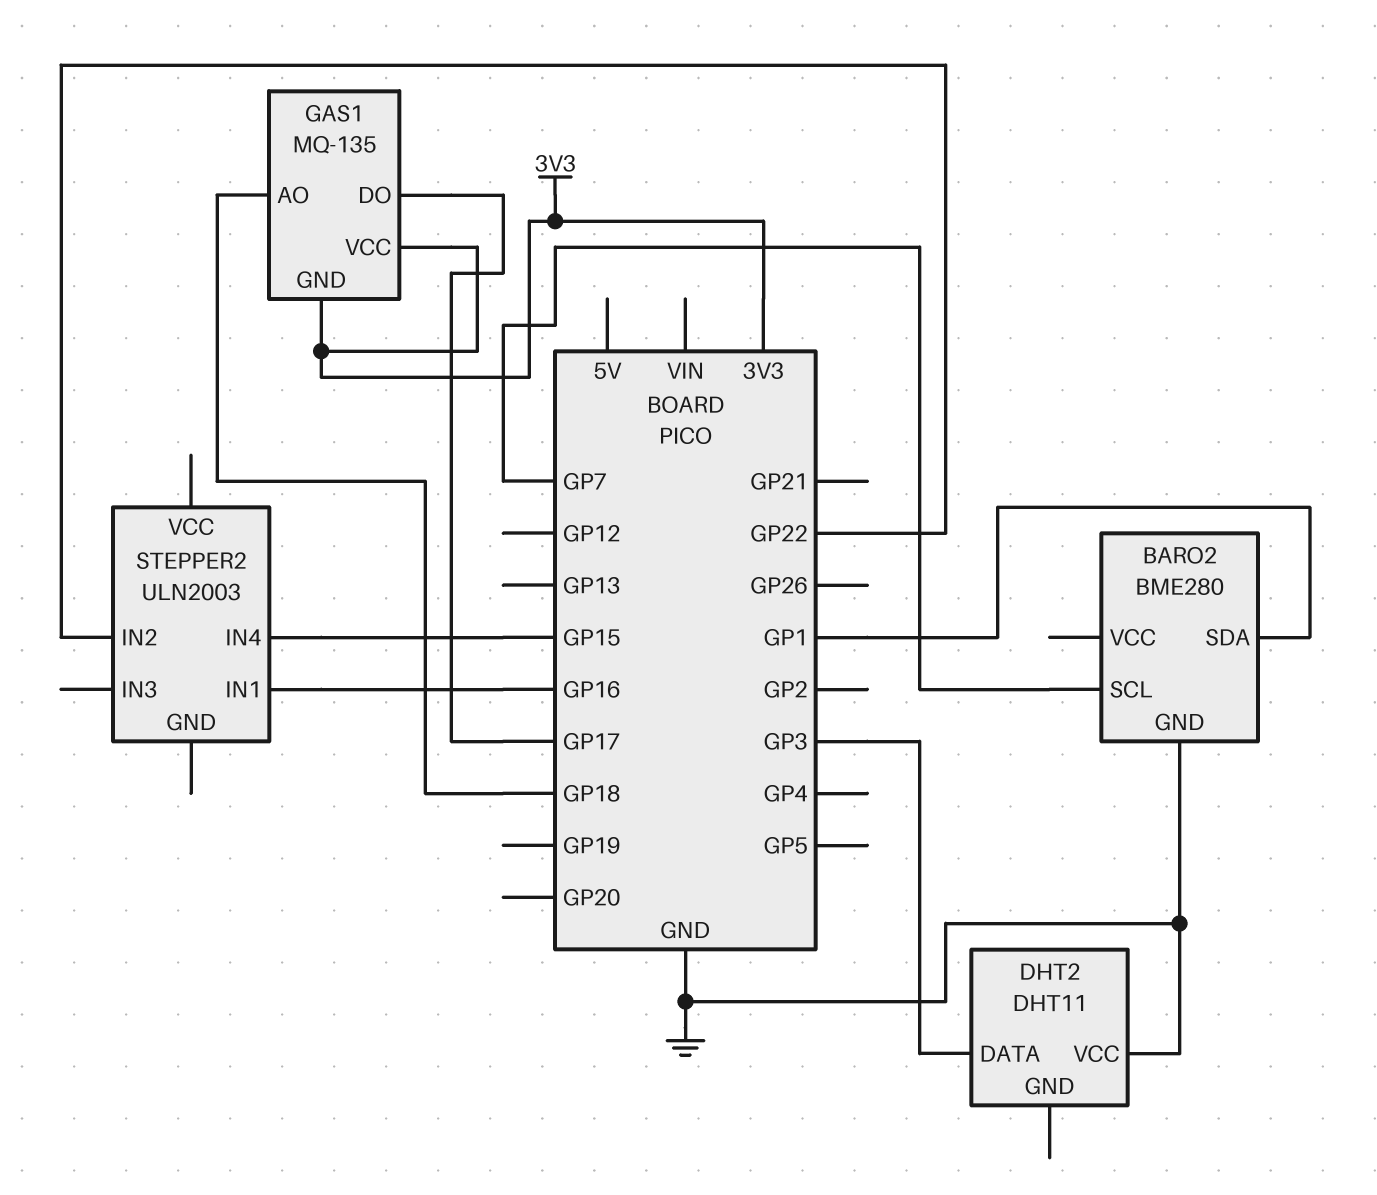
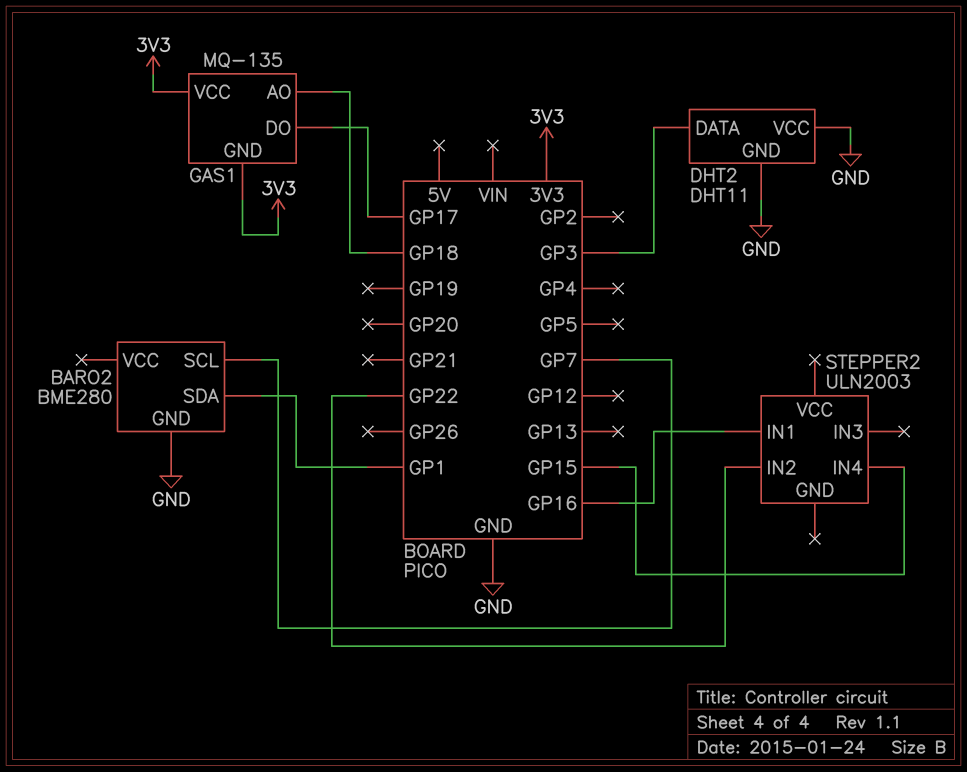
DHT2 pin GND: none -> GND

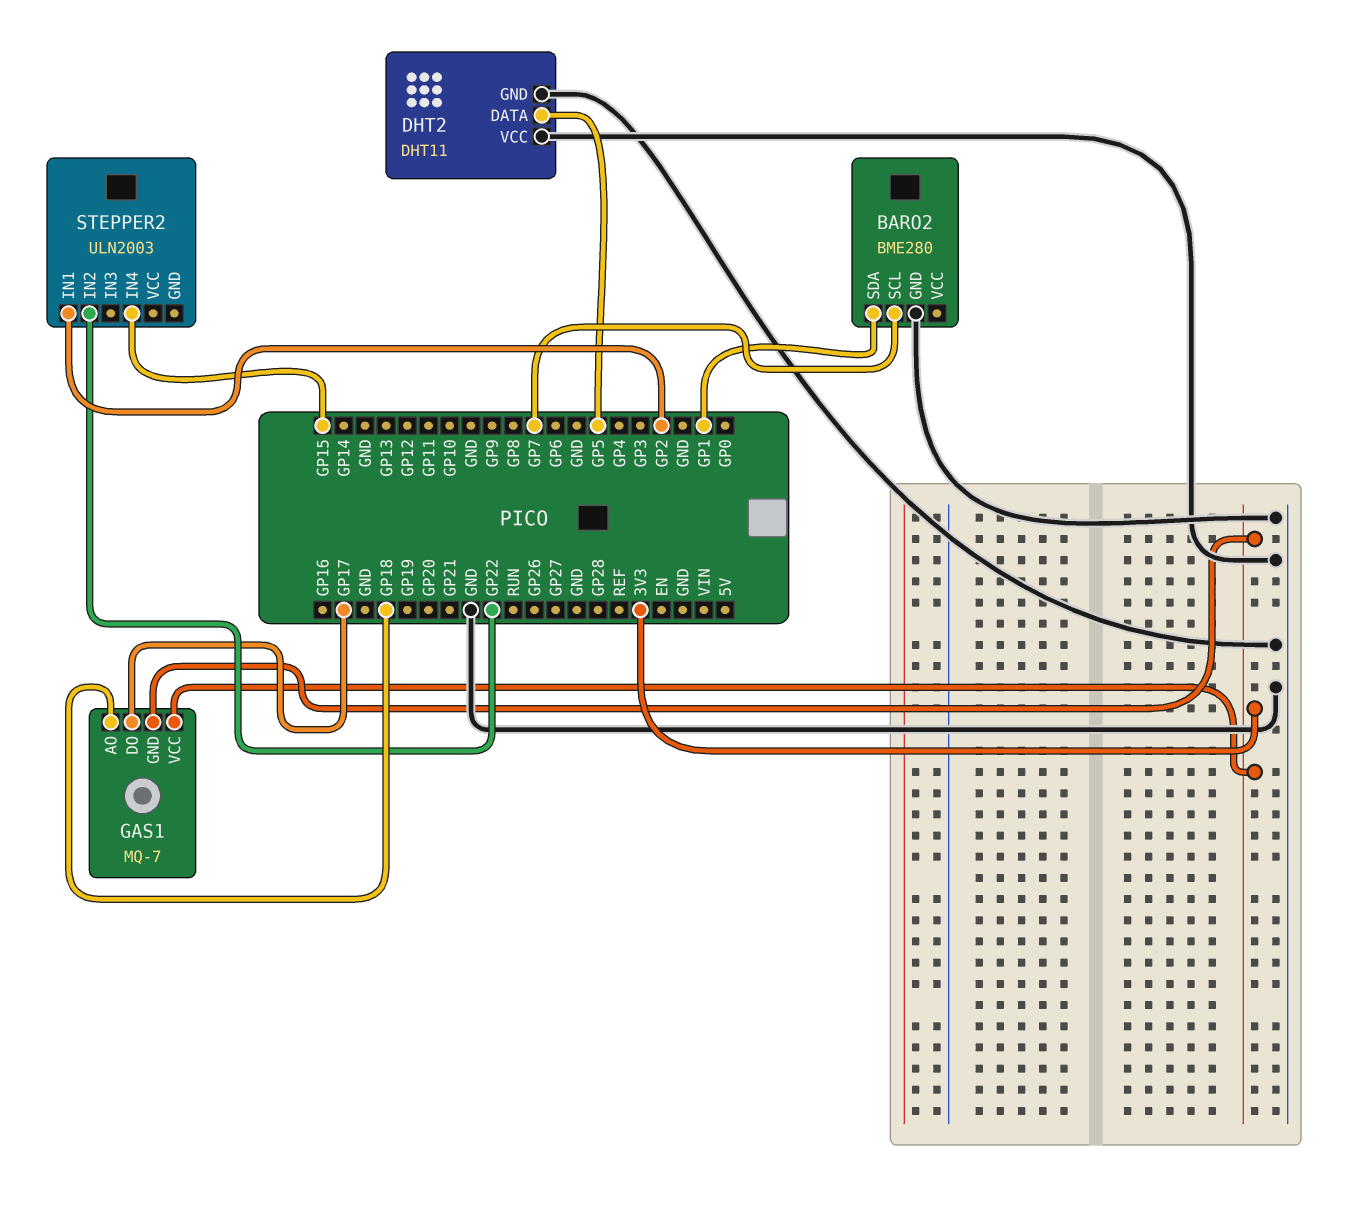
DHT2 pin DATA: GP3 -> GP5
GAS1: MQ-135 -> MQ-7
STEPPER2 pin IN1: GP16 -> GP2

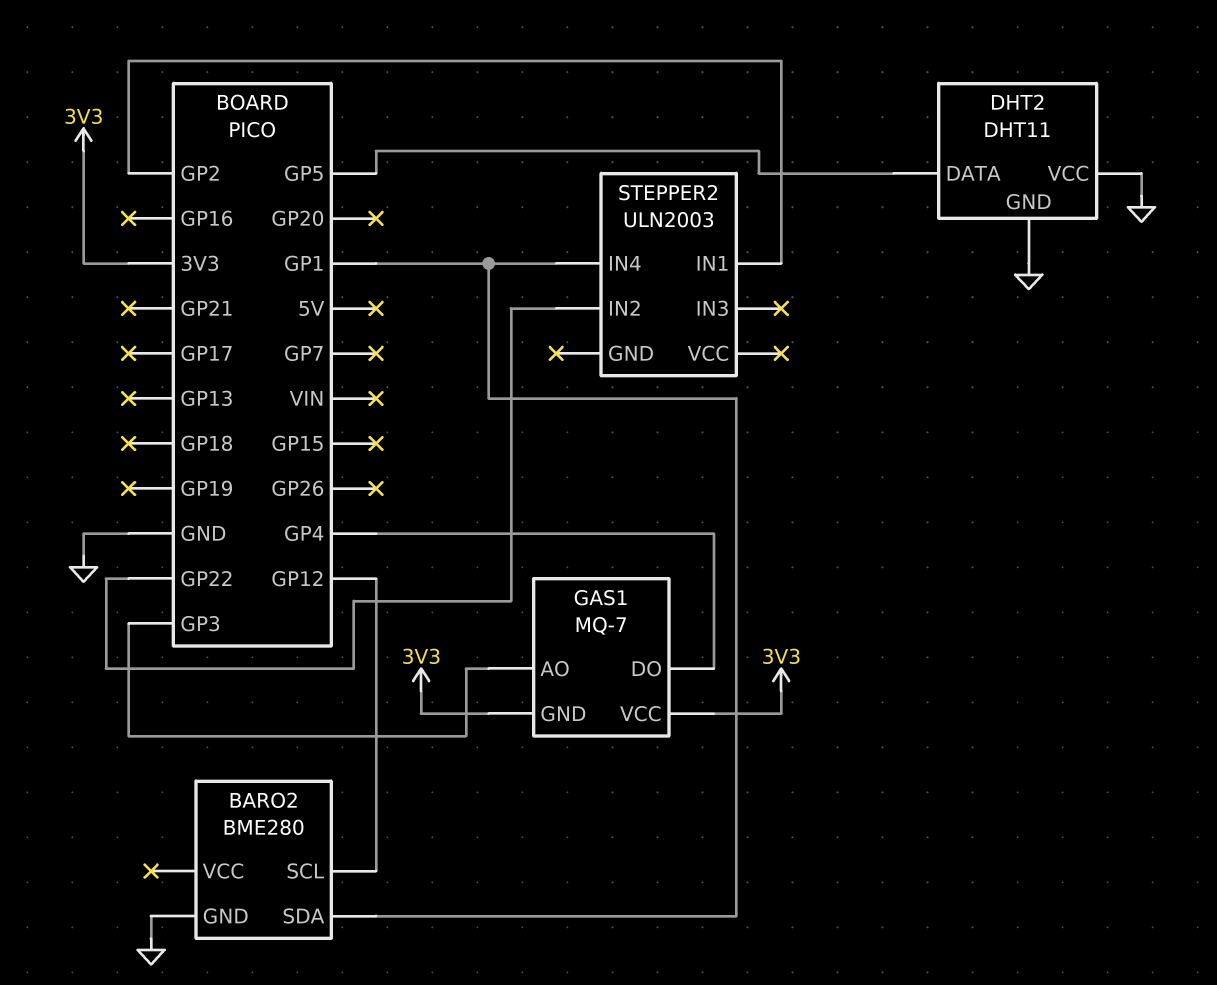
BARO2 pin SCL: GP7 -> GP12
GAS1 pin AO: GP18 -> GP3
GAS1 pin DO: GP17 -> GP4
STEPPER2 pin IN4: GP15 -> GP1

